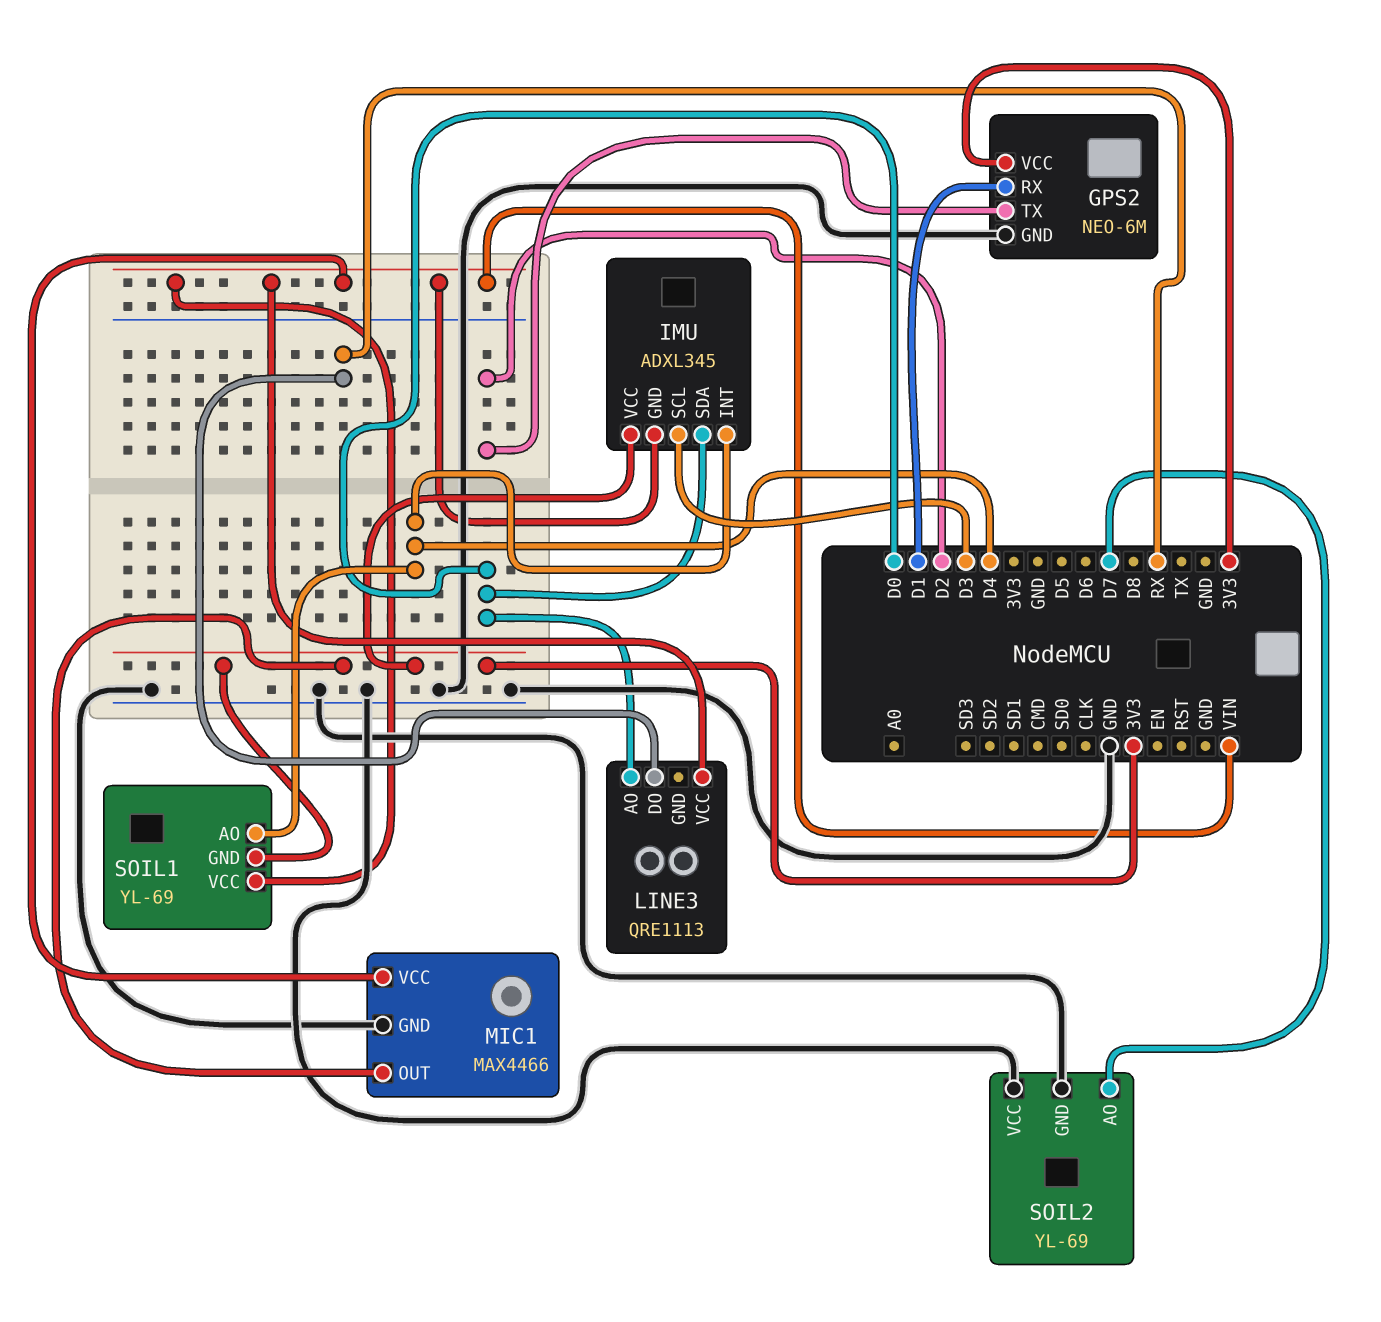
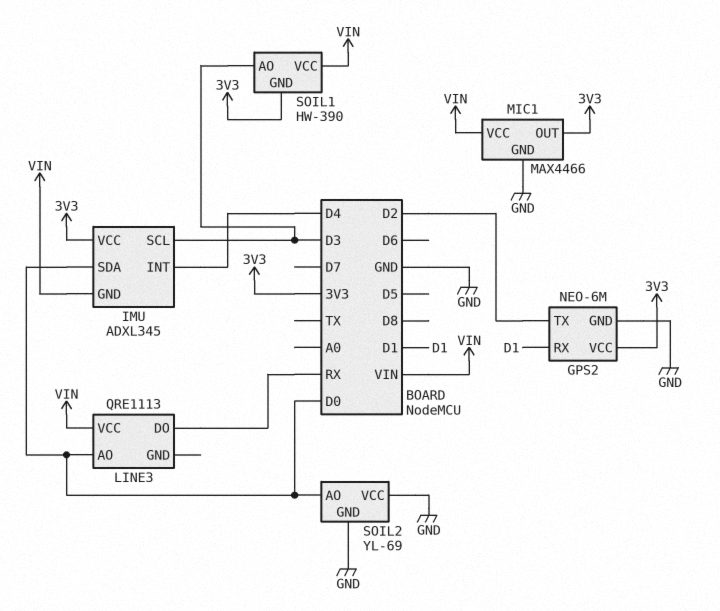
SOIL1: YL-69 -> HW-390
SOIL1 pin AO: D4 -> D3
SOIL2 pin AO: D7 -> D0

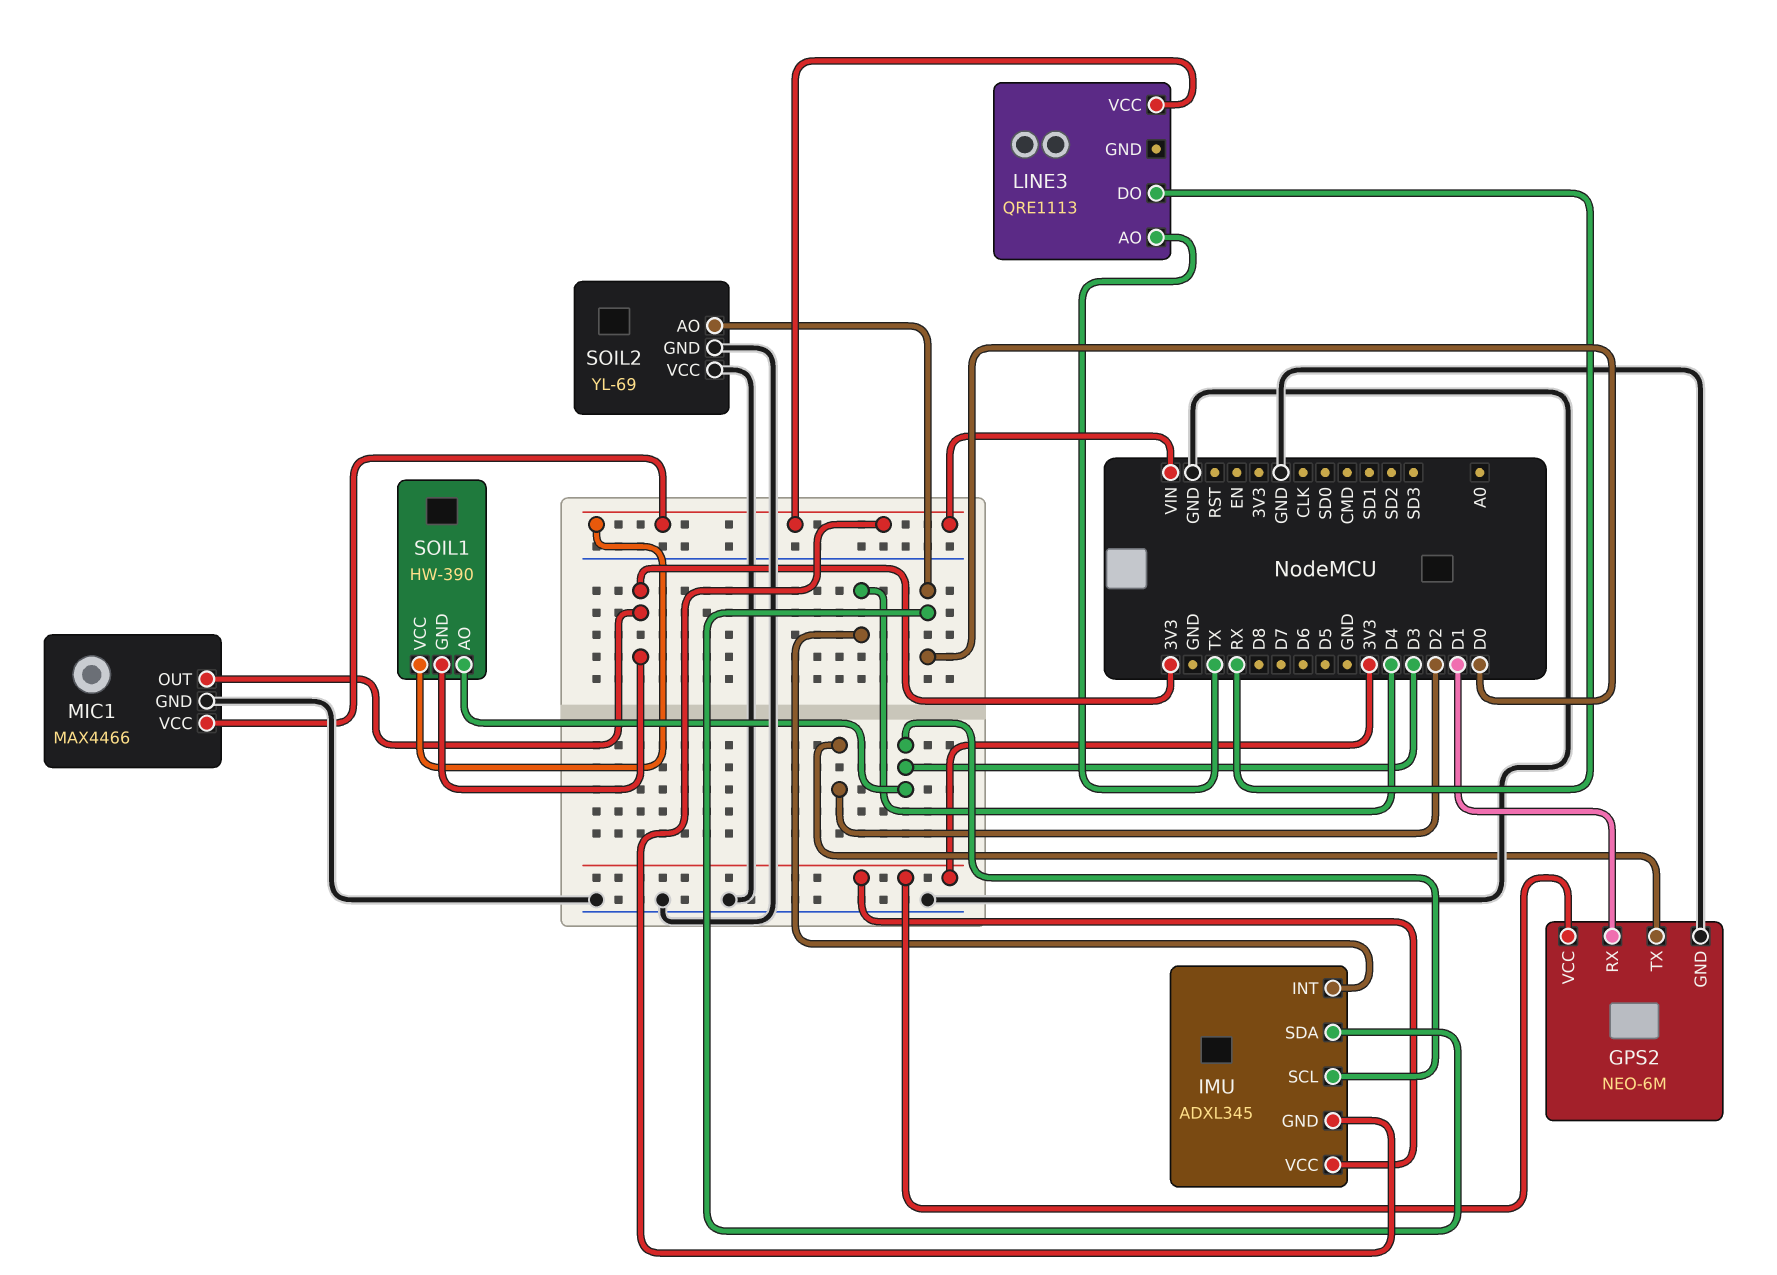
LINE3 pin AO: D0 -> TX

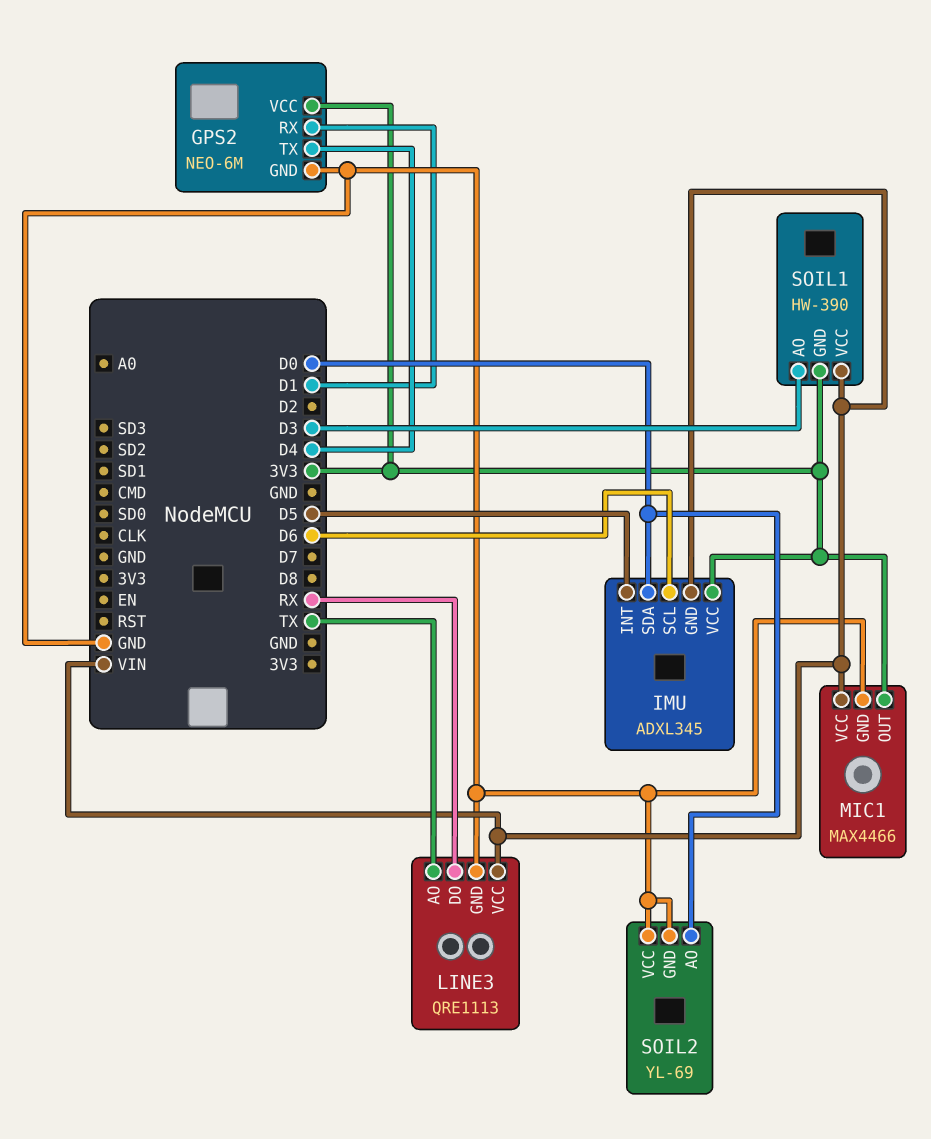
GPS2 pin TX: D2 -> D4
IMU pin INT: D4 -> D5
IMU pin SCL: D3 -> D6
LINE3 pin GND: none -> GND

